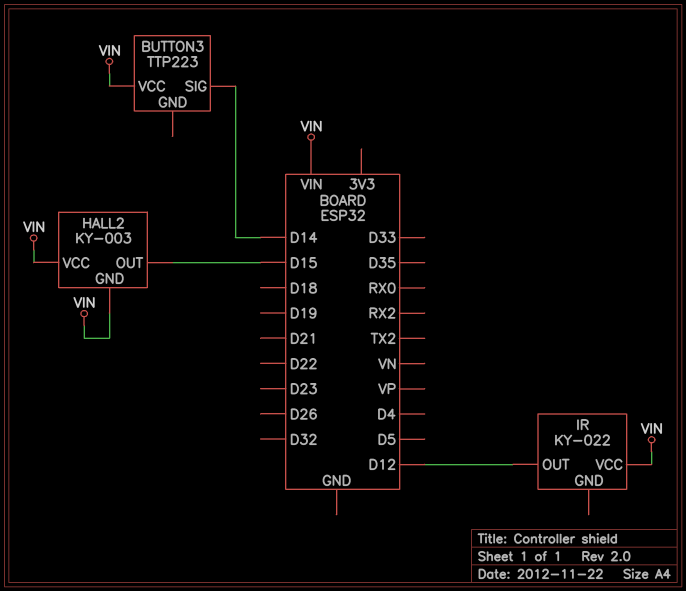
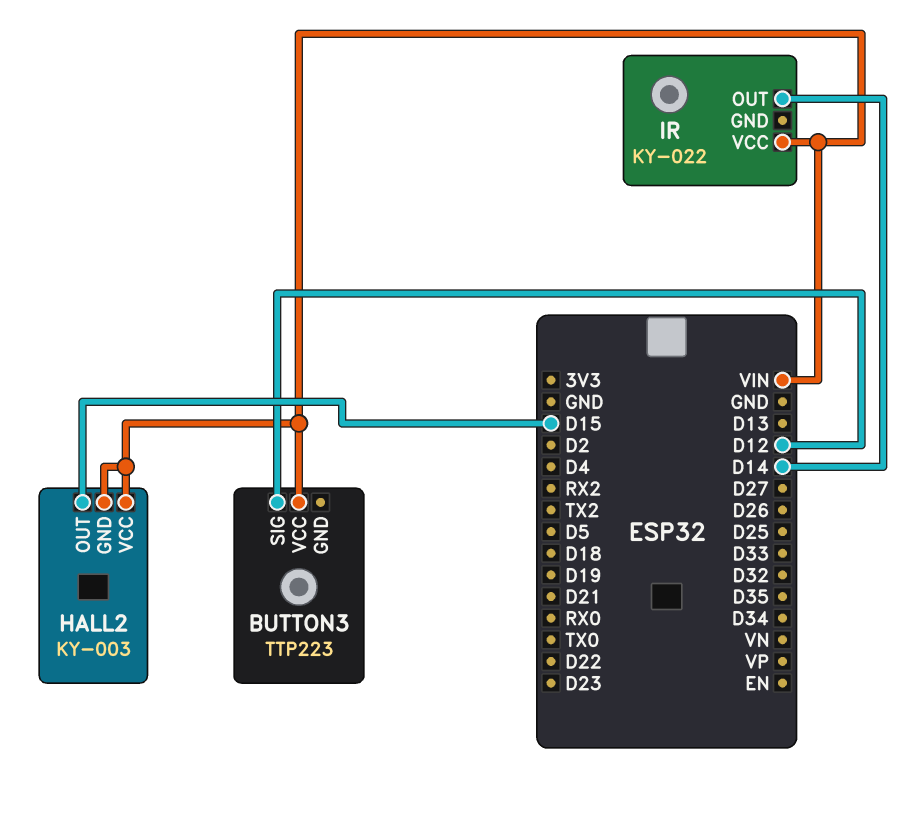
BUTTON3 pin SIG: D14 -> D12
IR pin OUT: D12 -> D14

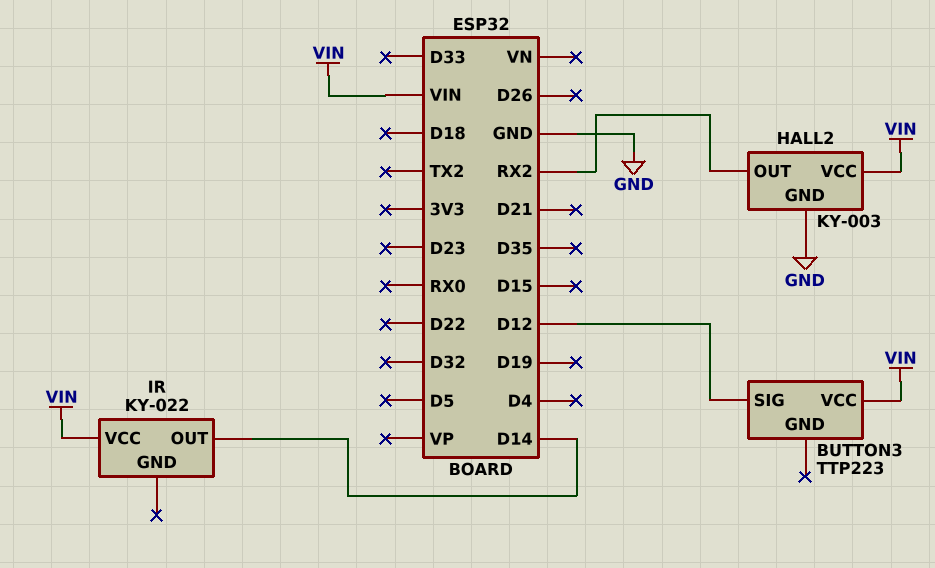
HALL2 pin GND: VIN -> GND
HALL2 pin OUT: D15 -> RX2

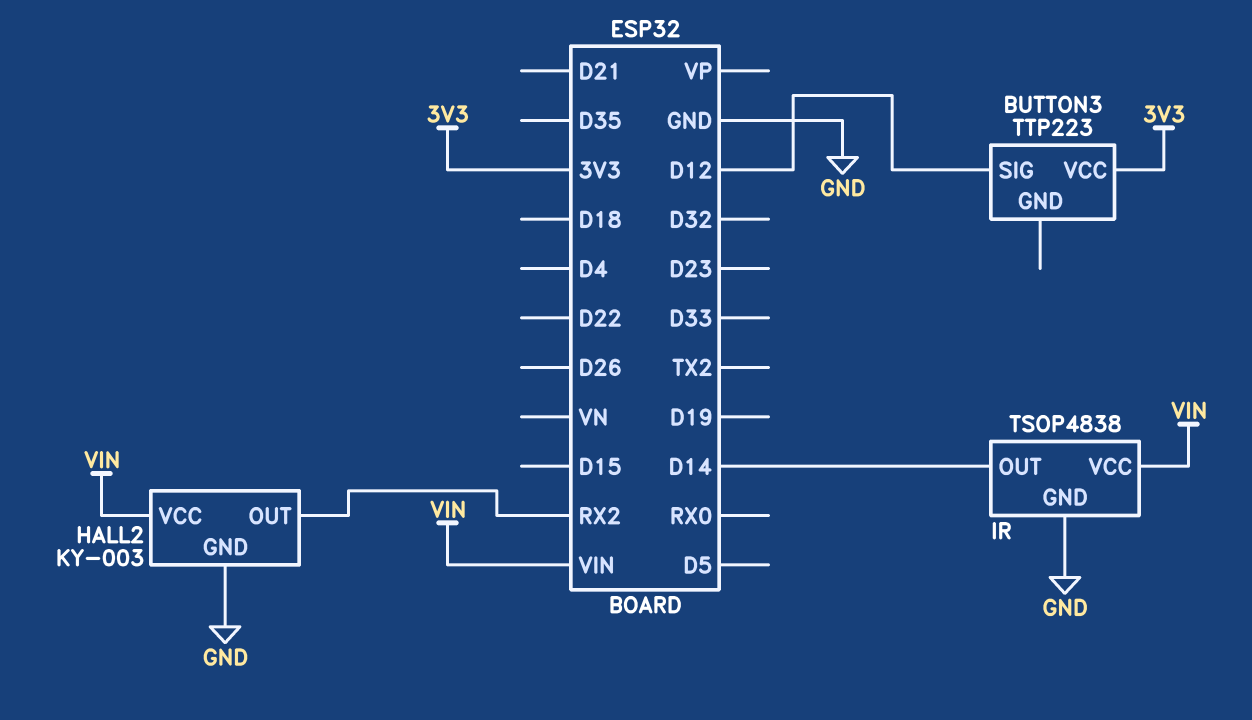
BUTTON3 pin VCC: VIN -> 3V3
IR: KY-022 -> TSOP4838
IR pin GND: none -> GND

